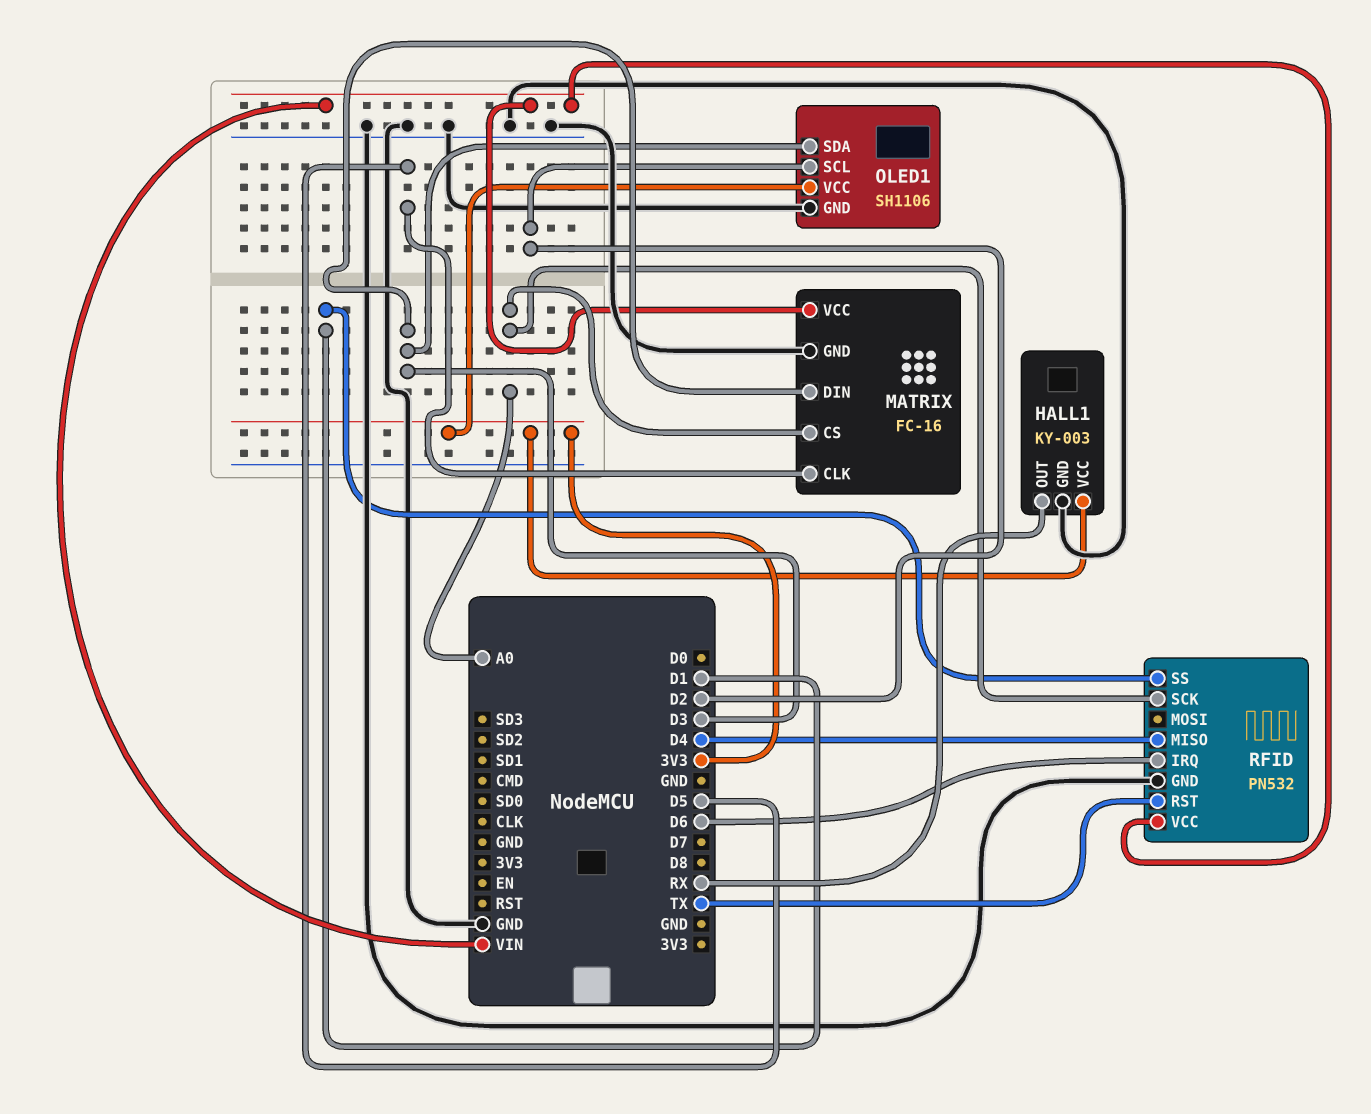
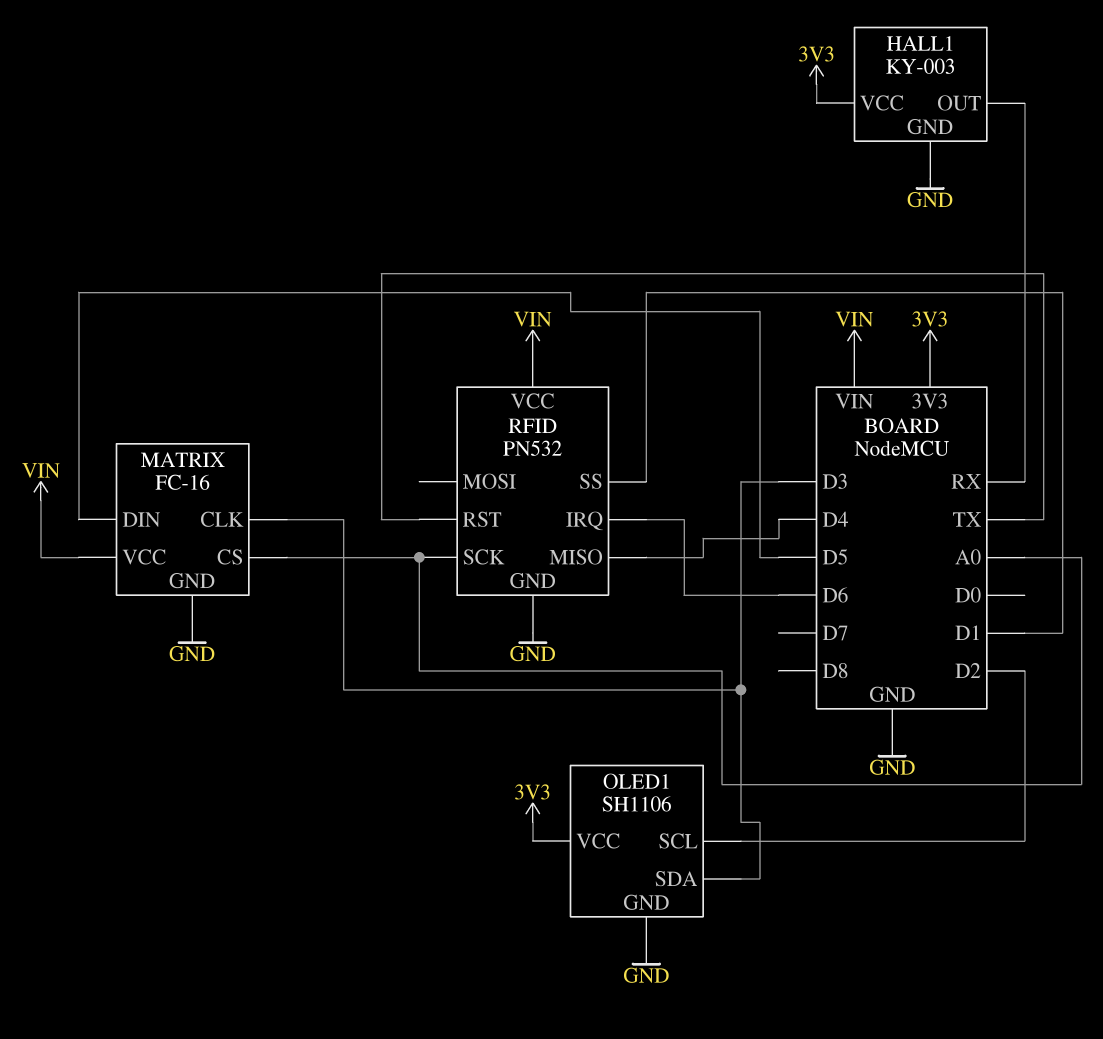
MATRIX pin CLK: D5 -> D3
MATRIX pin DIN: D3 -> D5

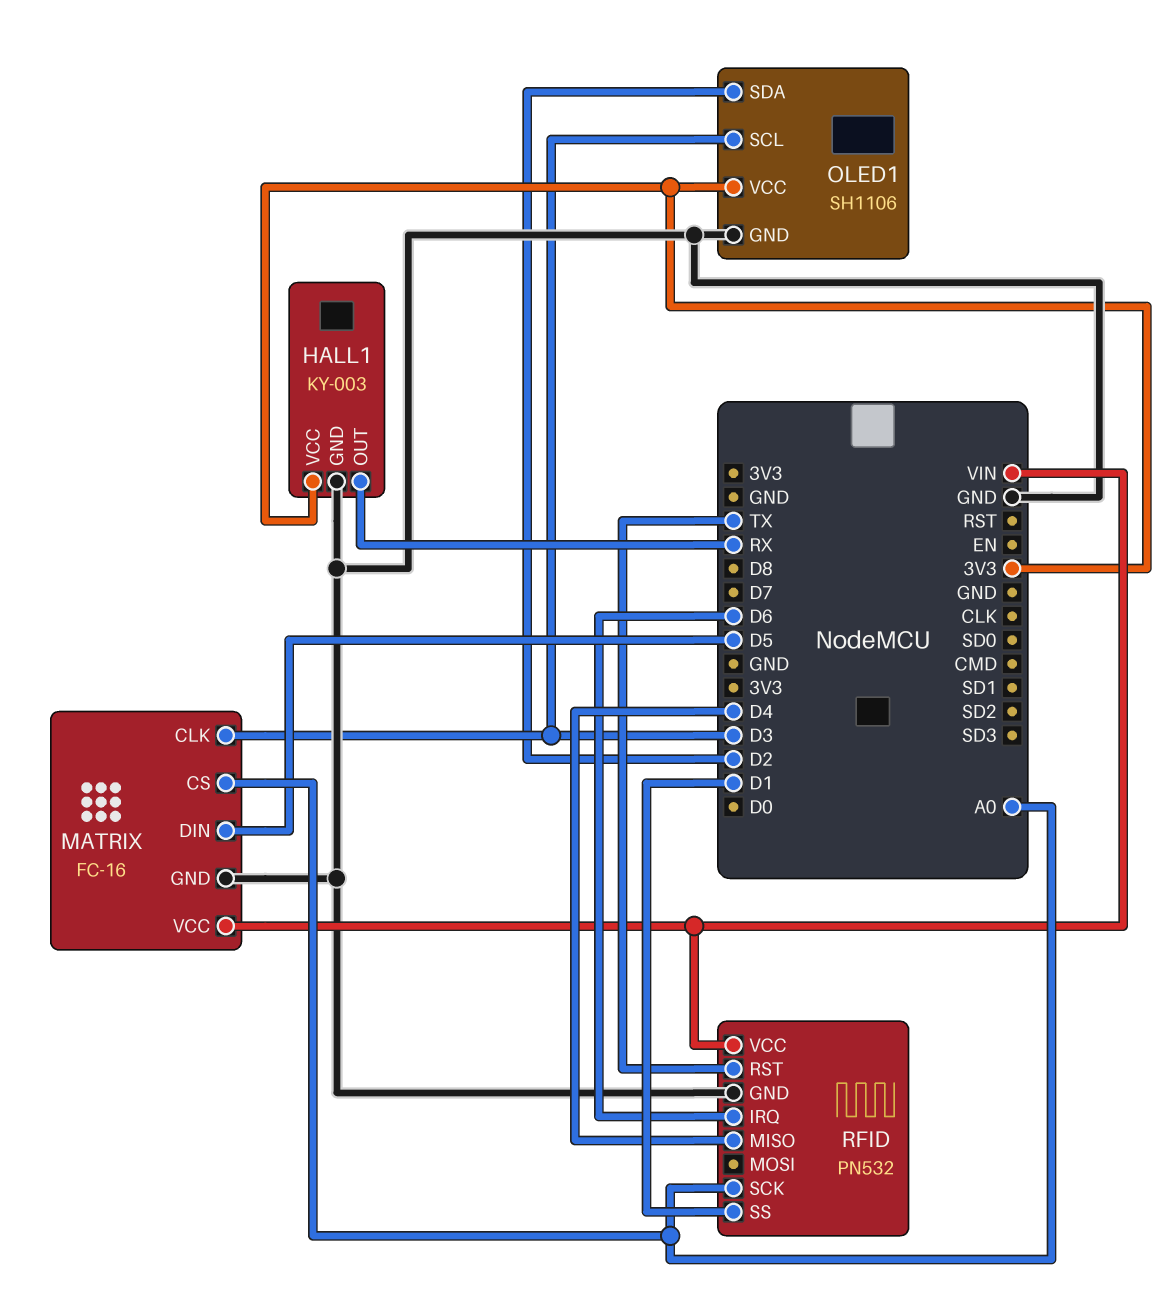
OLED1 pin SCL: D2 -> D3
OLED1 pin SDA: D3 -> D2

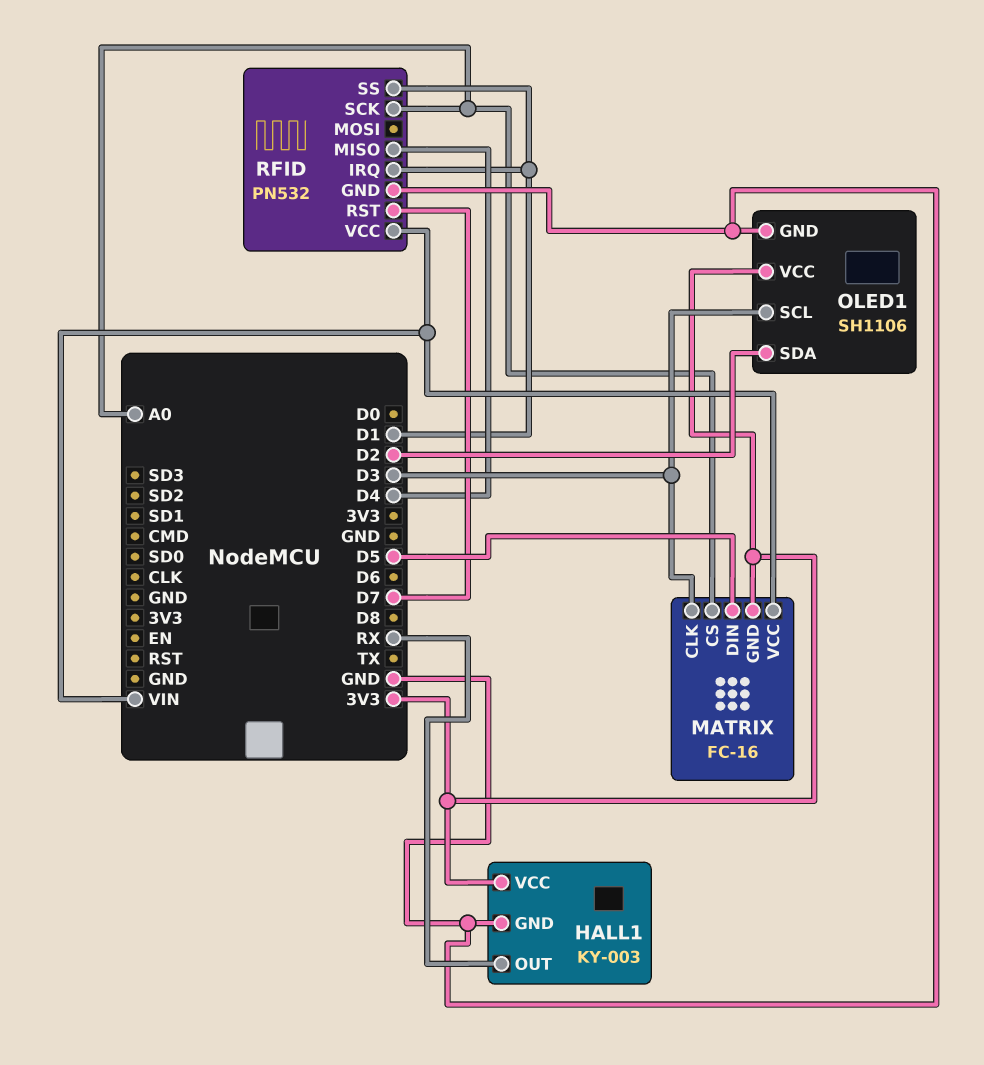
MATRIX pin GND: GND -> 3V3
RFID pin IRQ: D6 -> D1
RFID pin RST: TX -> D7

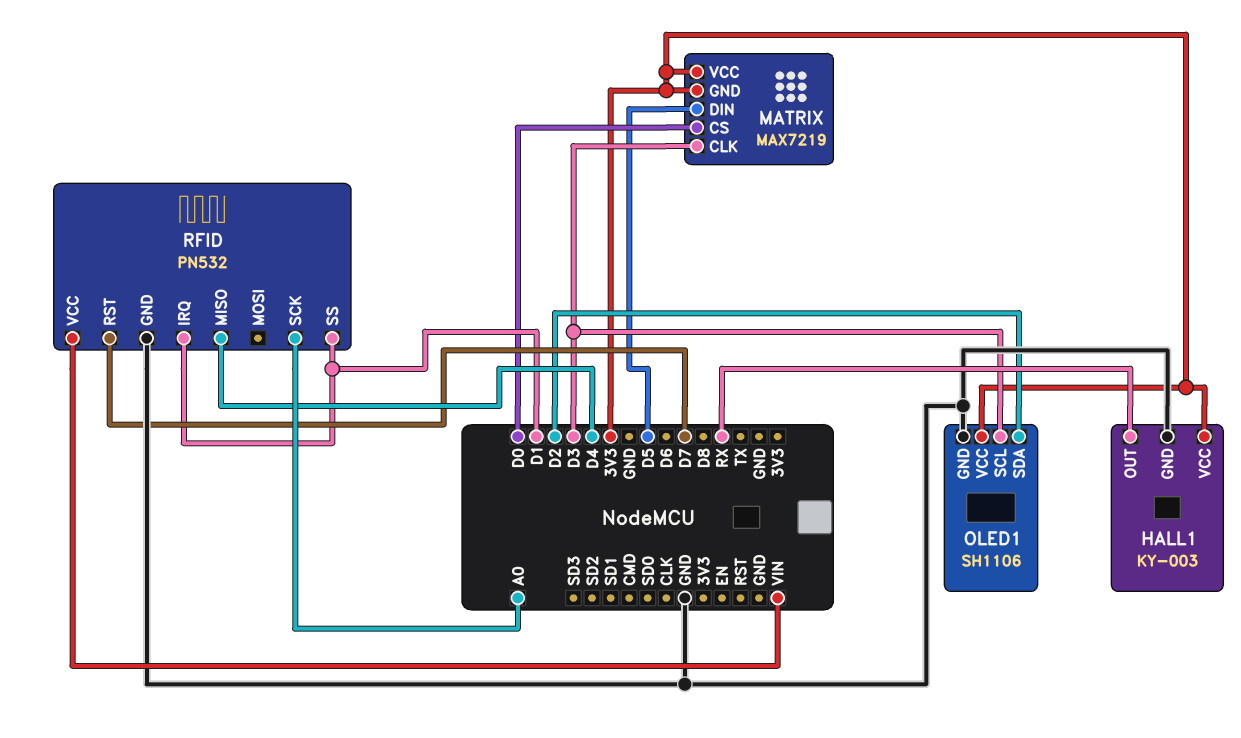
MATRIX: FC-16 -> MAX7219
MATRIX pin CS: A0 -> D0
MATRIX pin VCC: VIN -> 3V3

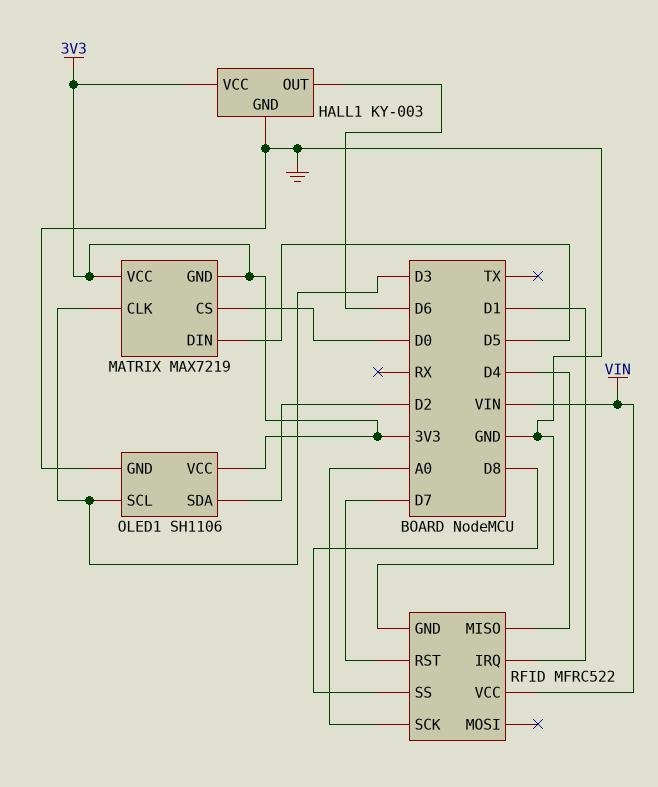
HALL1 pin OUT: RX -> D6
RFID: PN532 -> MFRC522
RFID pin SS: D1 -> D8

